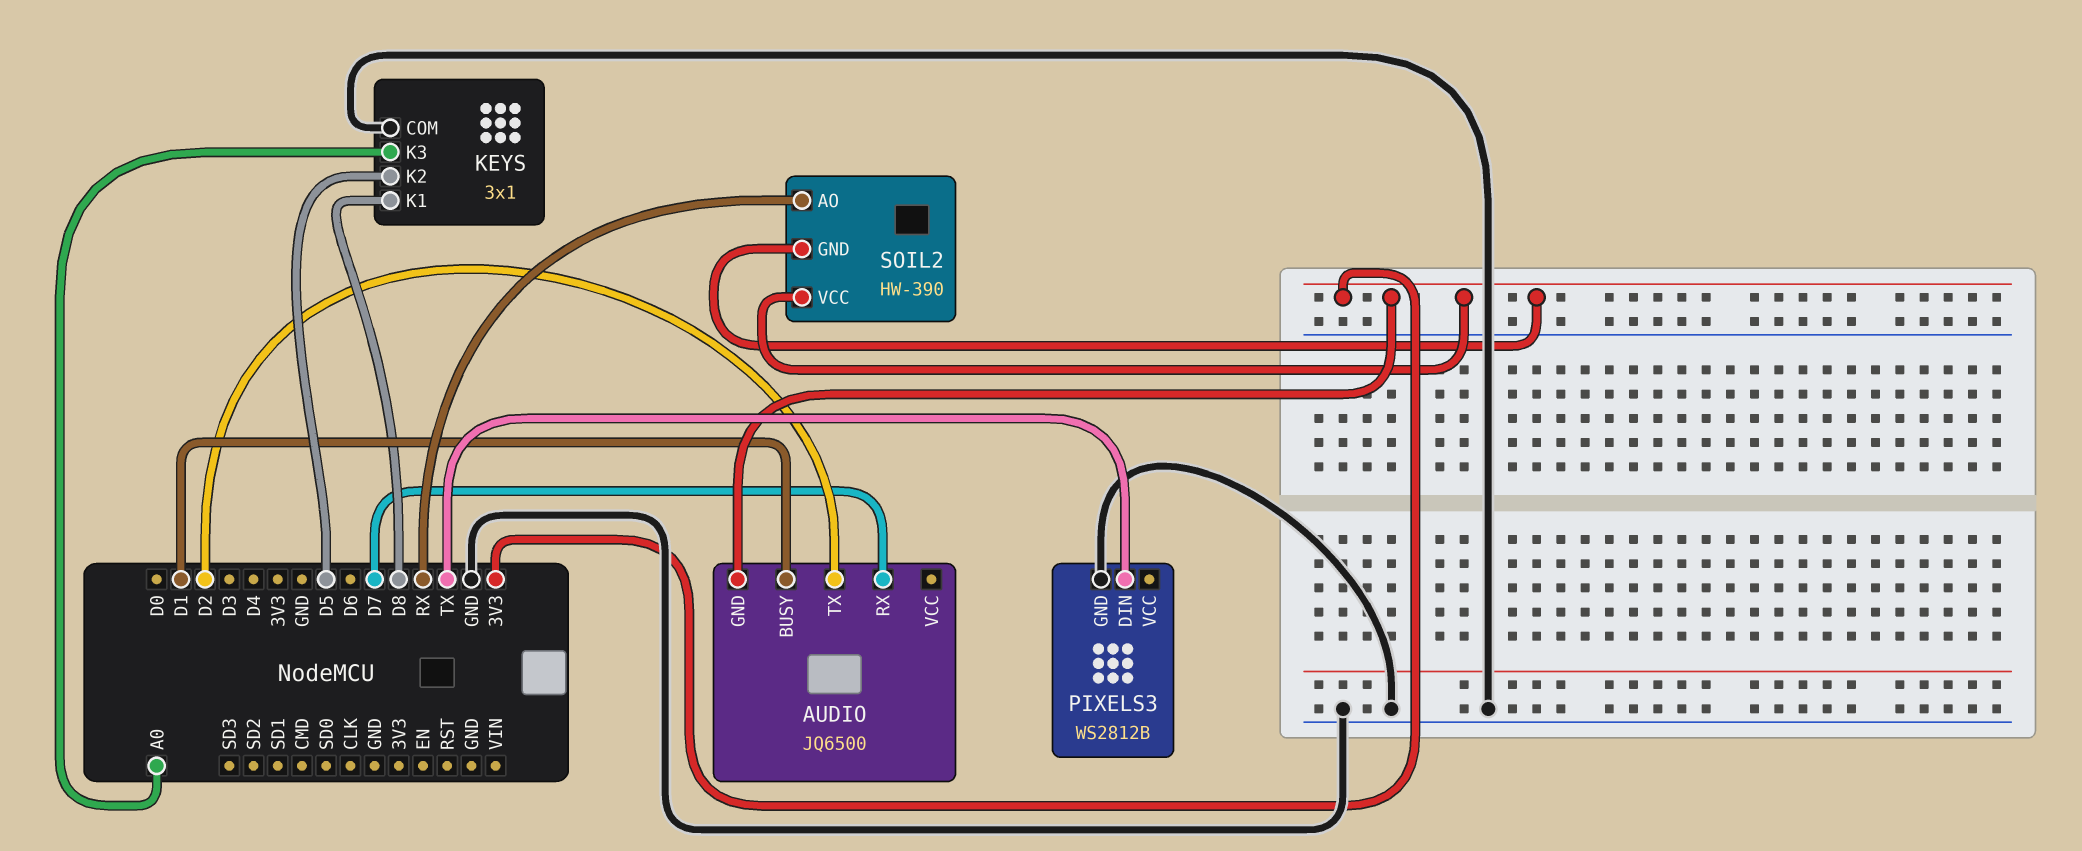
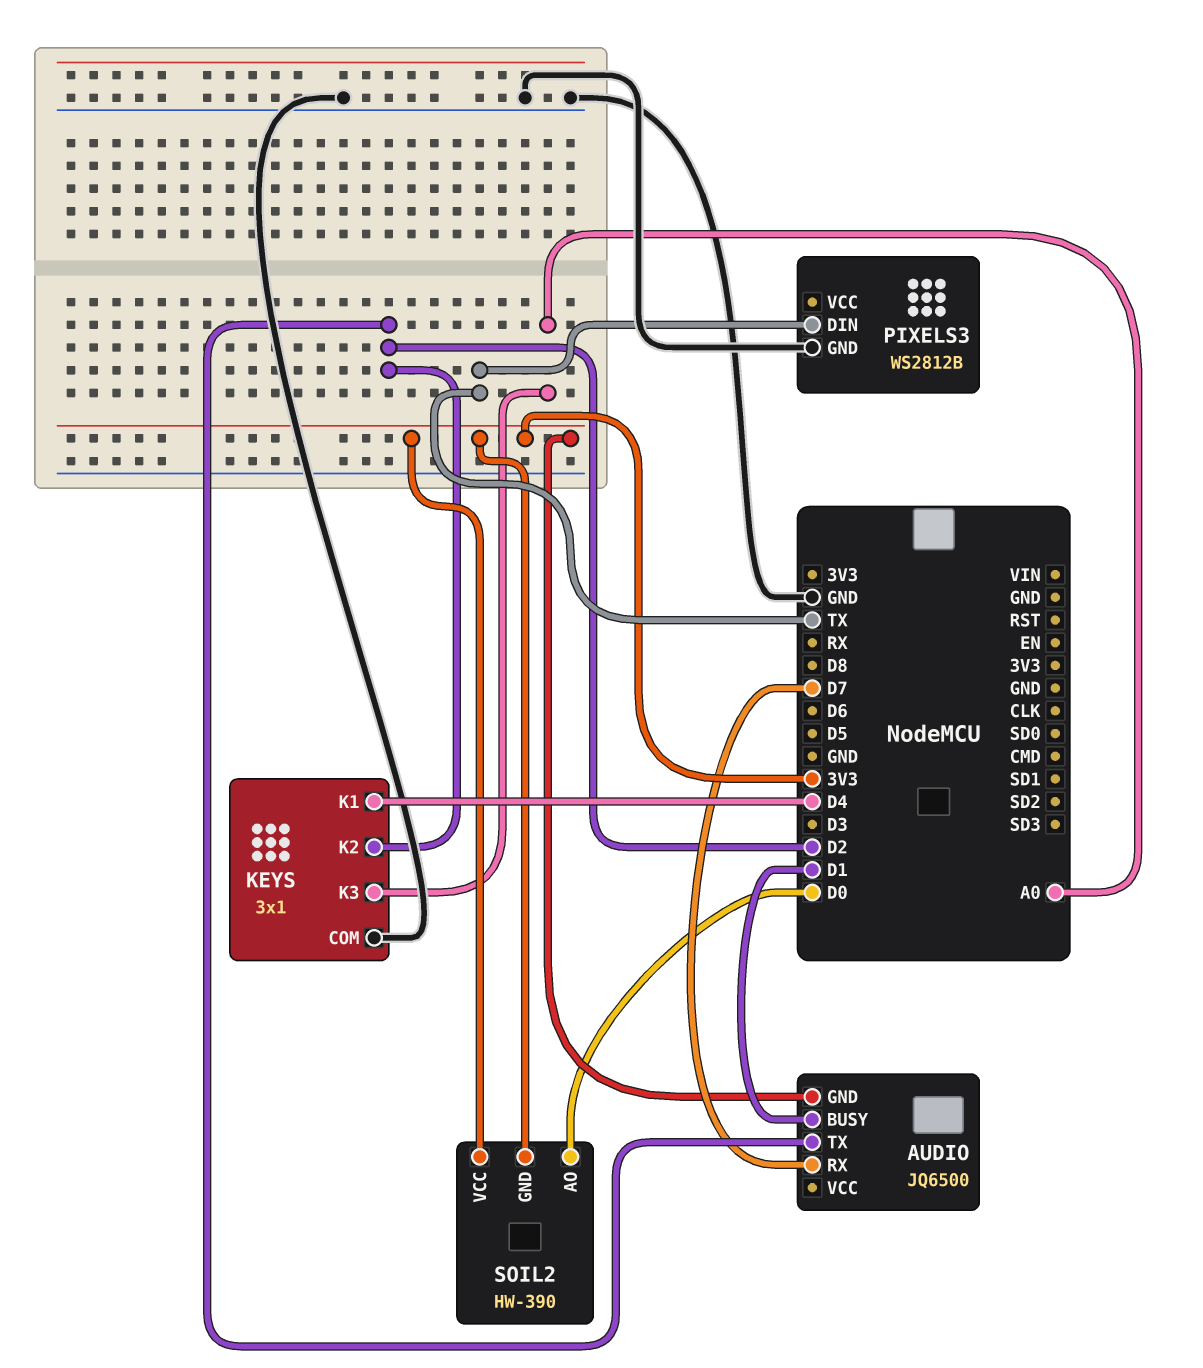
KEYS pin K1: D8 -> D4
KEYS pin K2: D5 -> D2
SOIL2 pin AO: RX -> D0

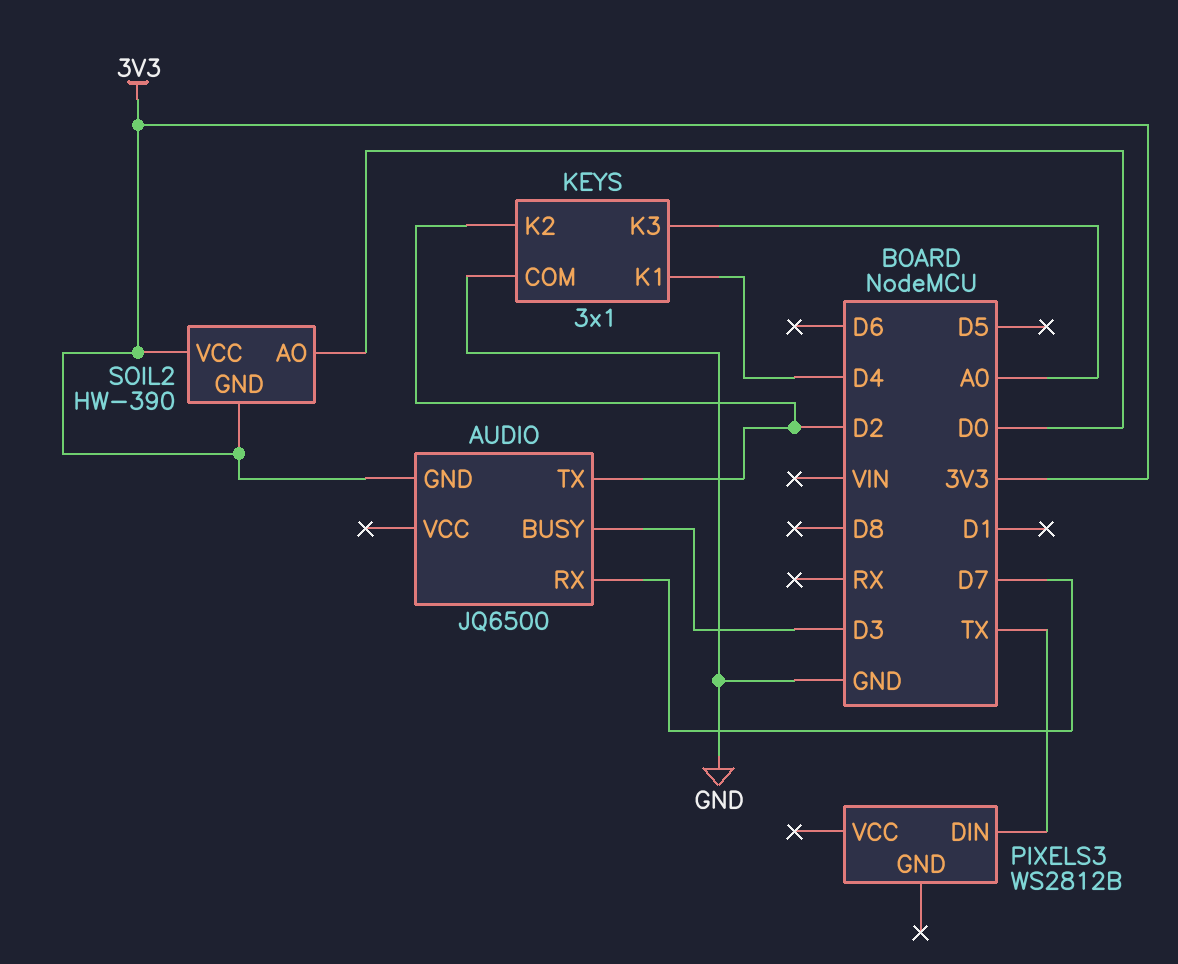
AUDIO pin BUSY: D1 -> D3
PIXELS3 pin GND: GND -> none

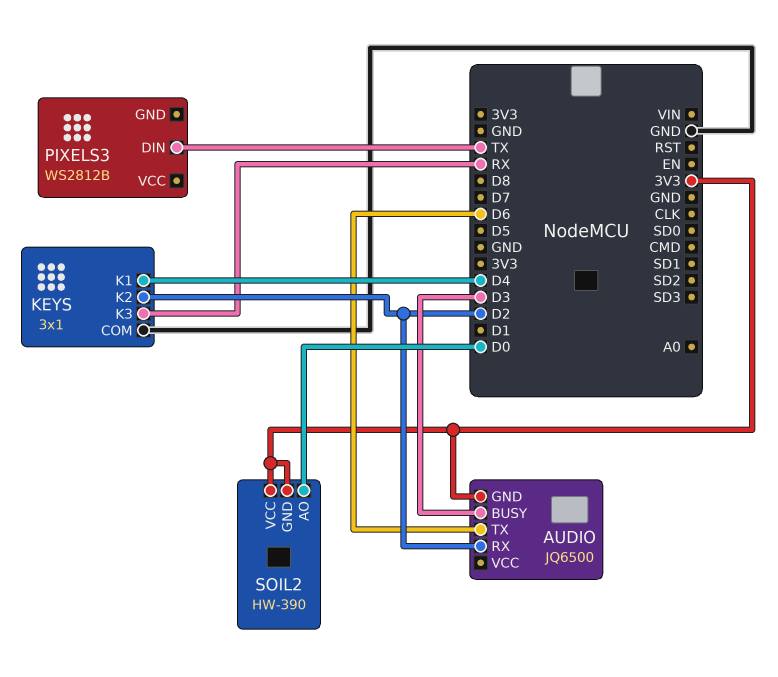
AUDIO pin RX: D7 -> D2
AUDIO pin TX: D2 -> D6
KEYS pin K3: A0 -> RX

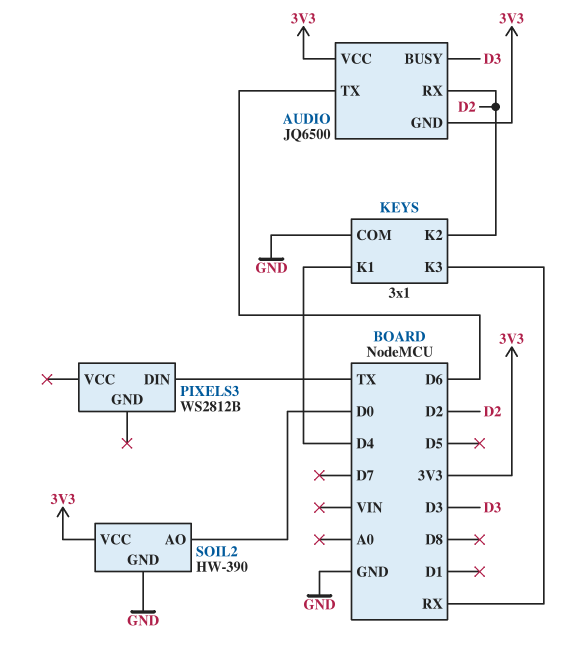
AUDIO pin VCC: none -> 3V3
SOIL2 pin GND: 3V3 -> GND

